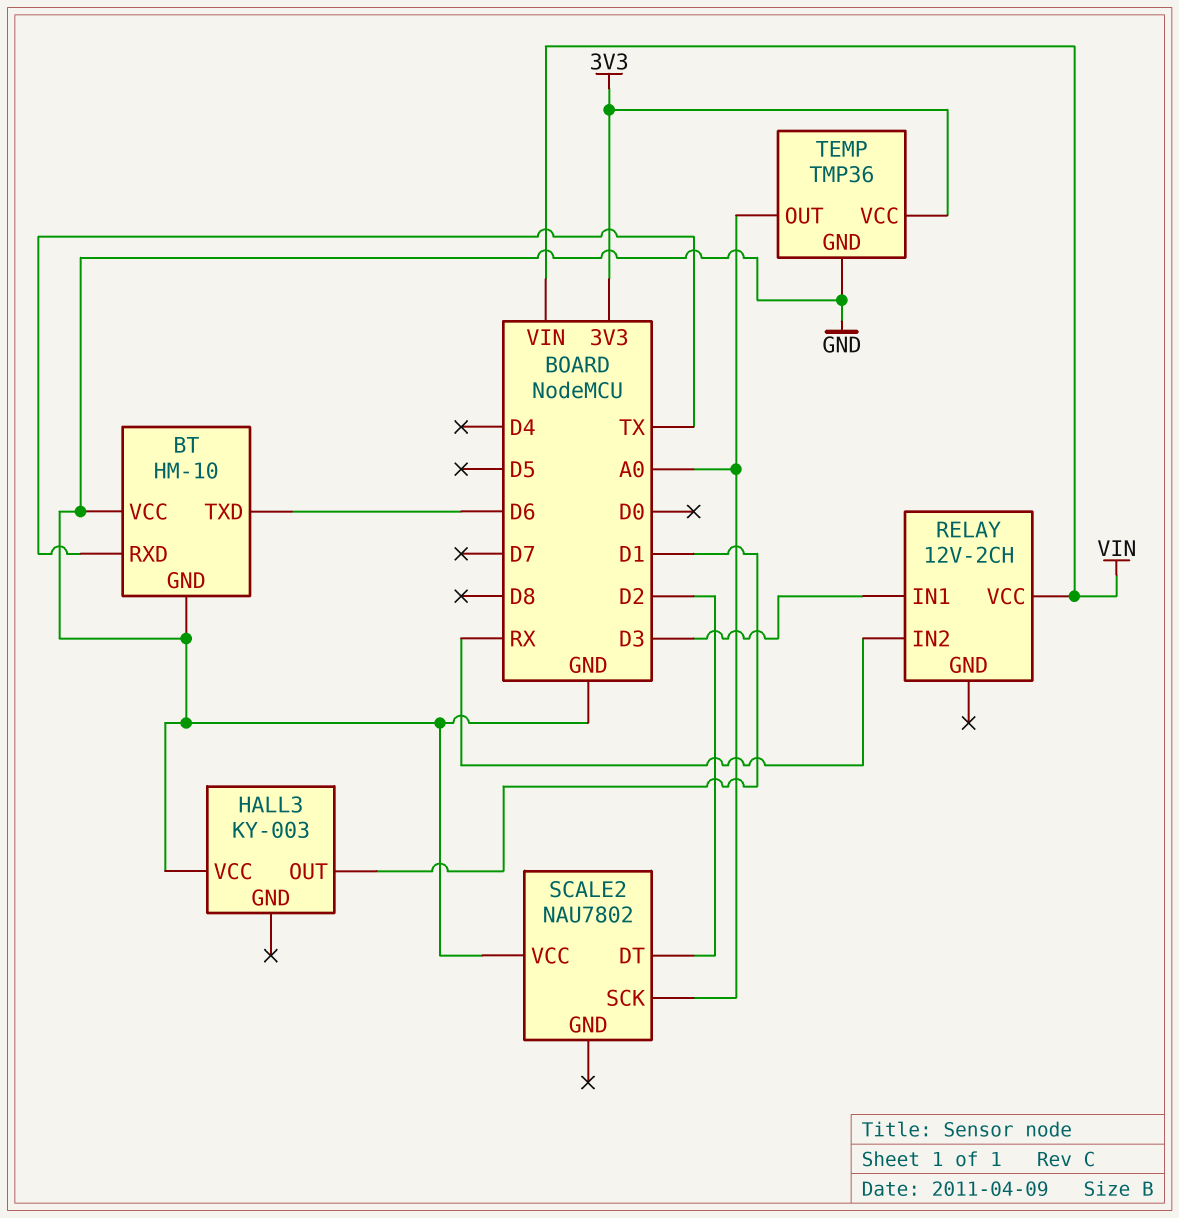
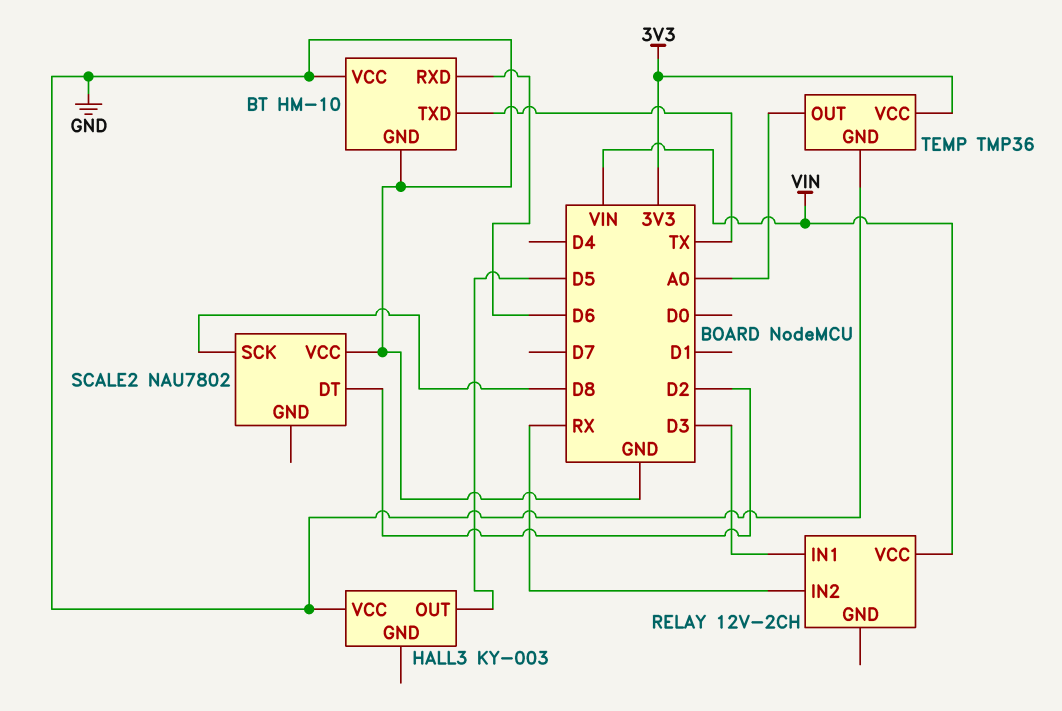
BT pin RXD: TX -> D6
BT pin TXD: D6 -> TX
HALL3 pin OUT: D1 -> D5
SCALE2 pin SCK: A0 -> D8

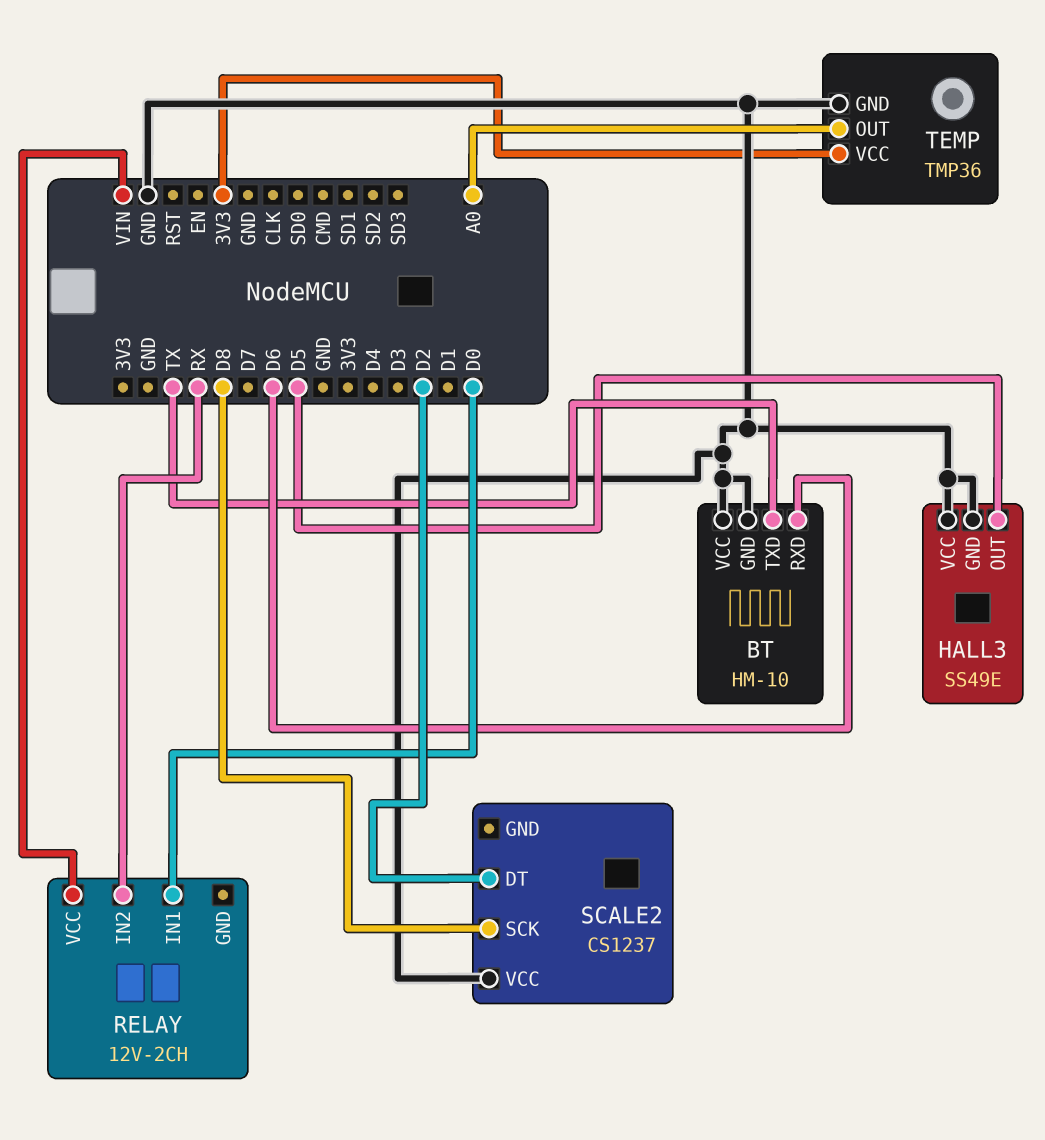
HALL3: KY-003 -> SS49E
HALL3 pin GND: none -> GND
RELAY pin IN1: D3 -> D0
SCALE2: NAU7802 -> CS1237

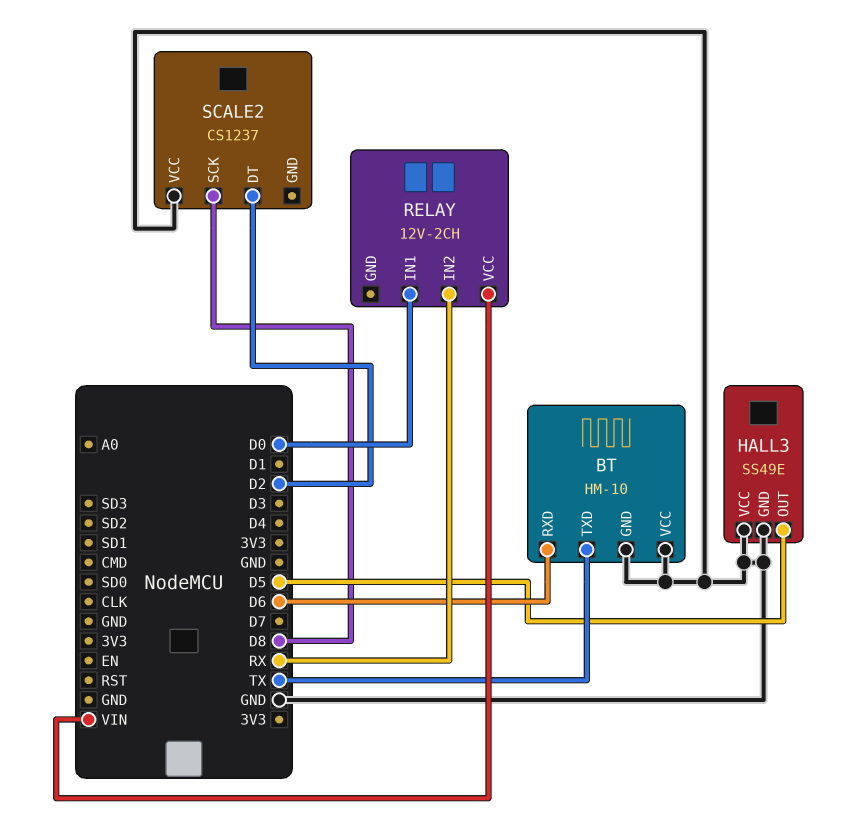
TEMP: TMP36 -> none
TEMP pin GND: GND -> none
TEMP pin OUT: A0 -> none
TEMP pin VCC: 3V3 -> none

